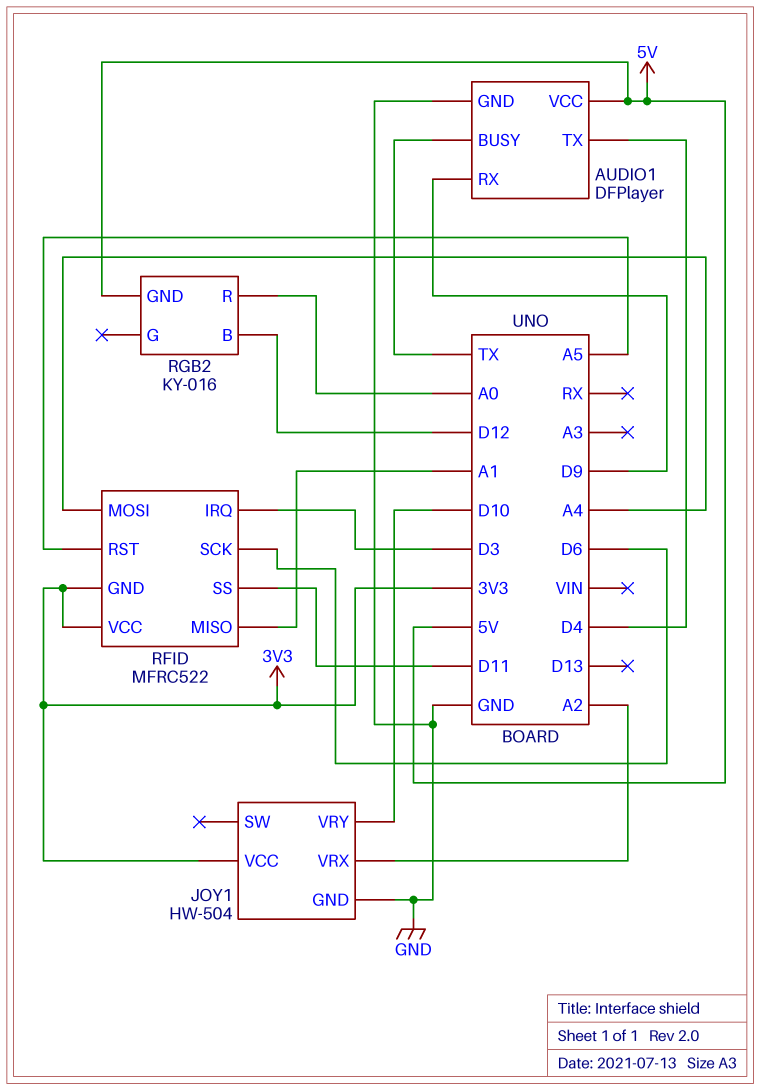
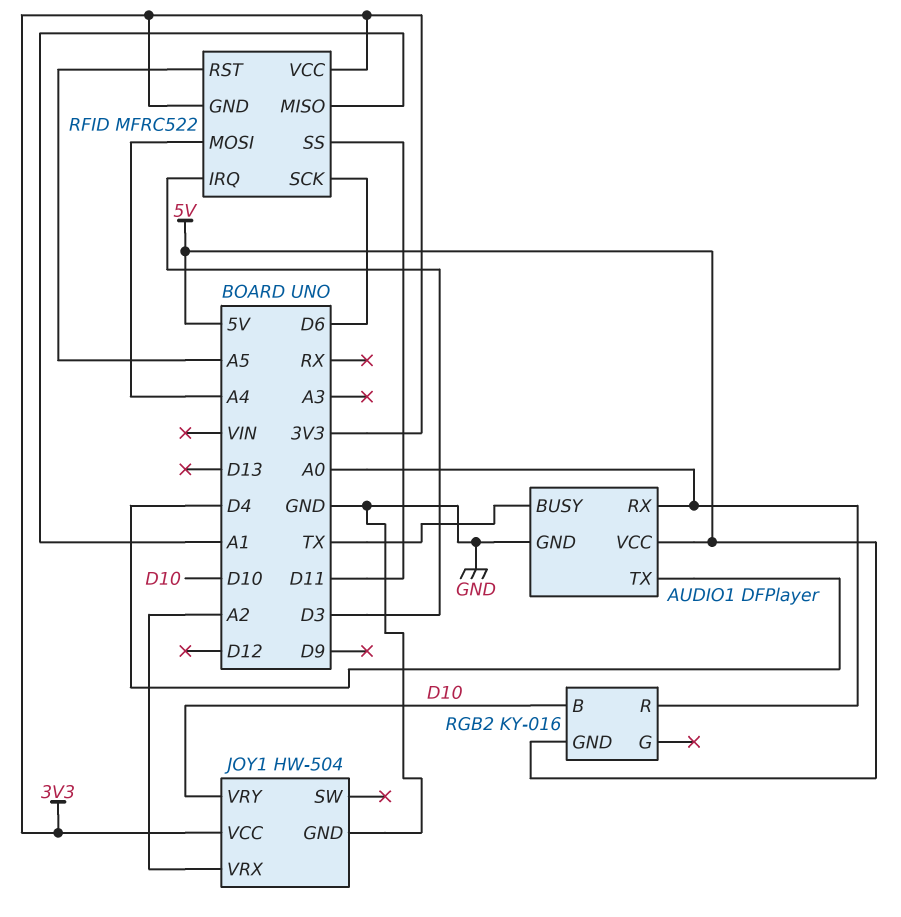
AUDIO1 pin RX: D9 -> A0
RGB2 pin B: D12 -> D10

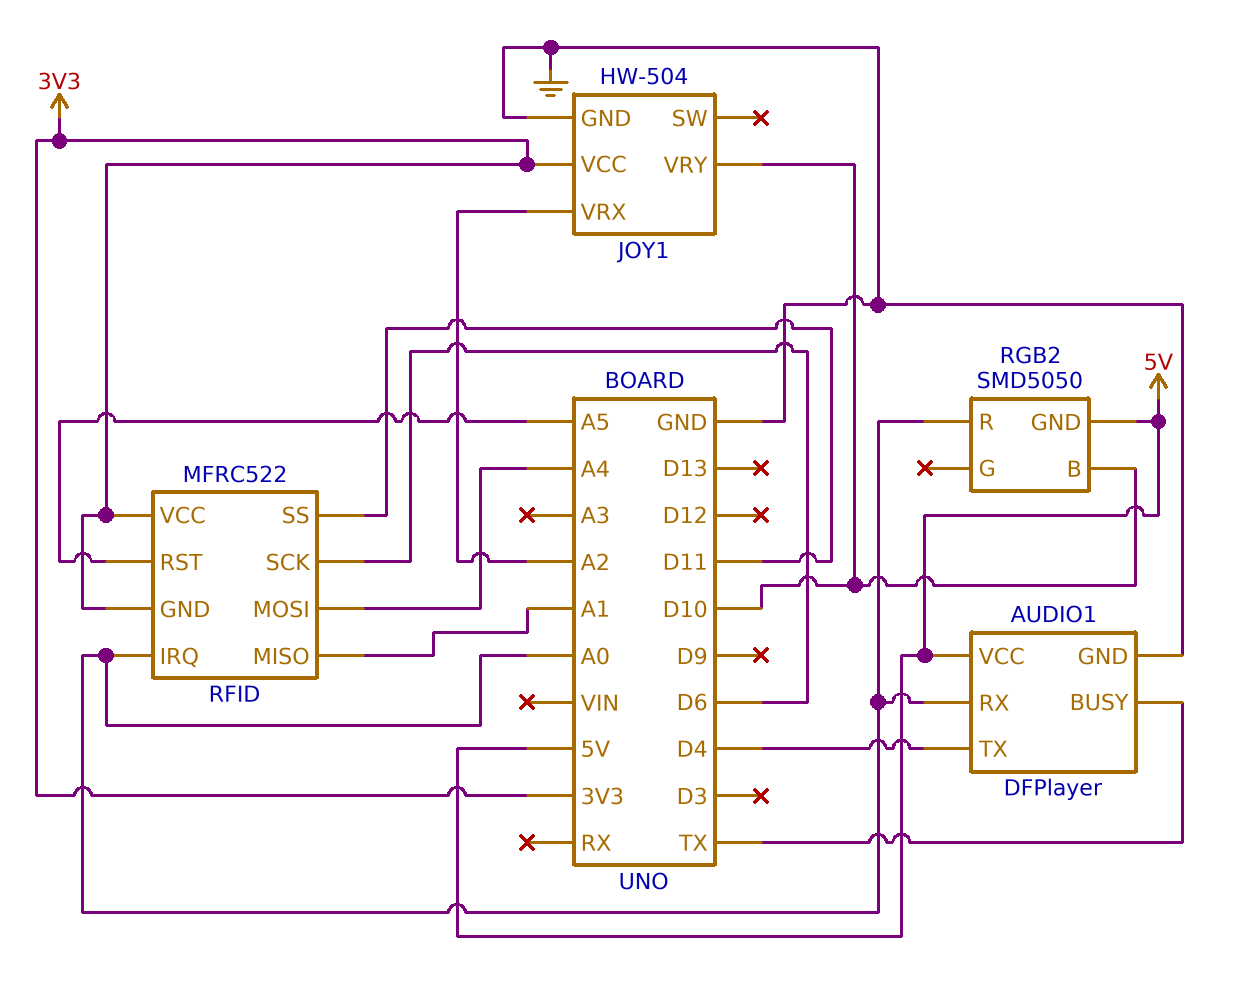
RFID pin IRQ: D3 -> A0
RGB2: KY-016 -> SMD5050

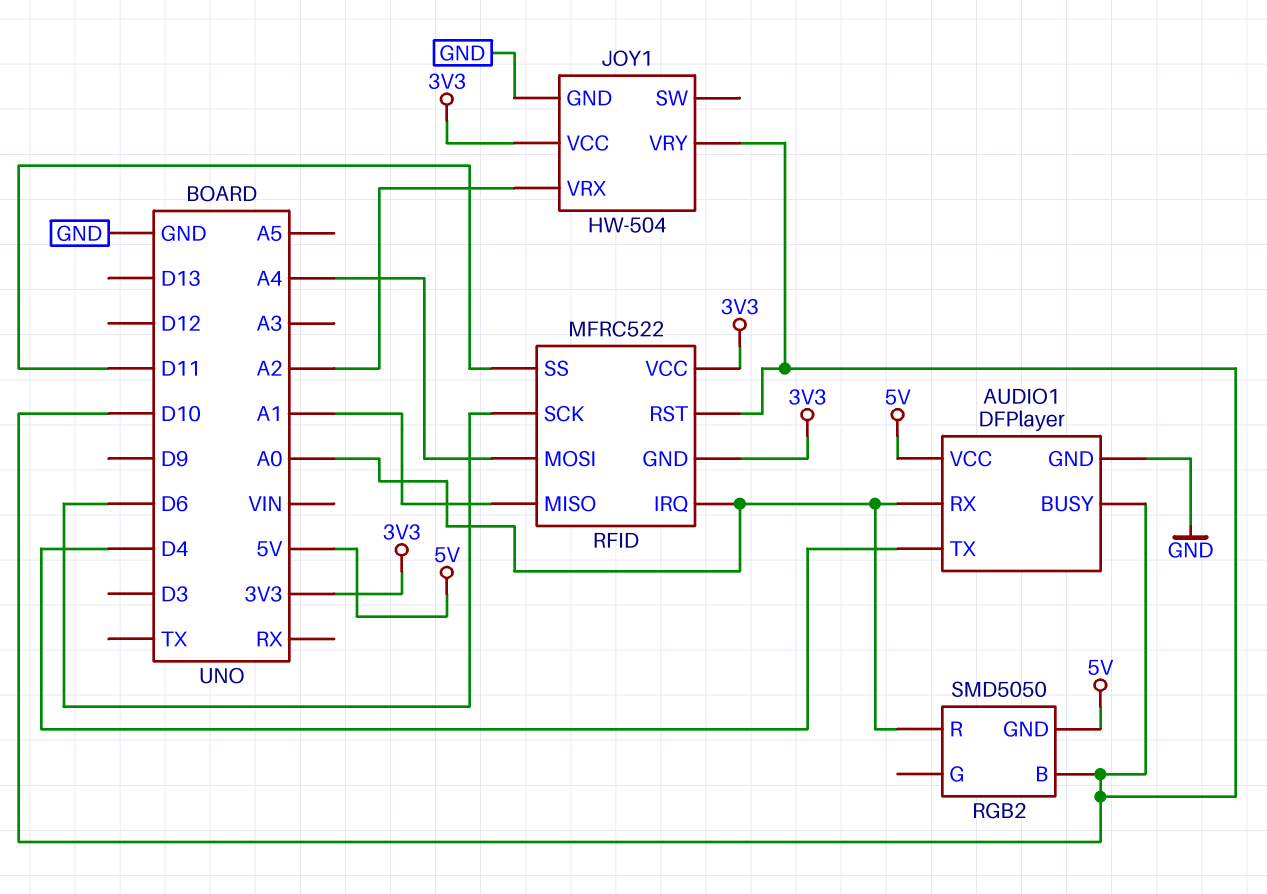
AUDIO1 pin BUSY: TX -> D10
RFID pin RST: A5 -> D10

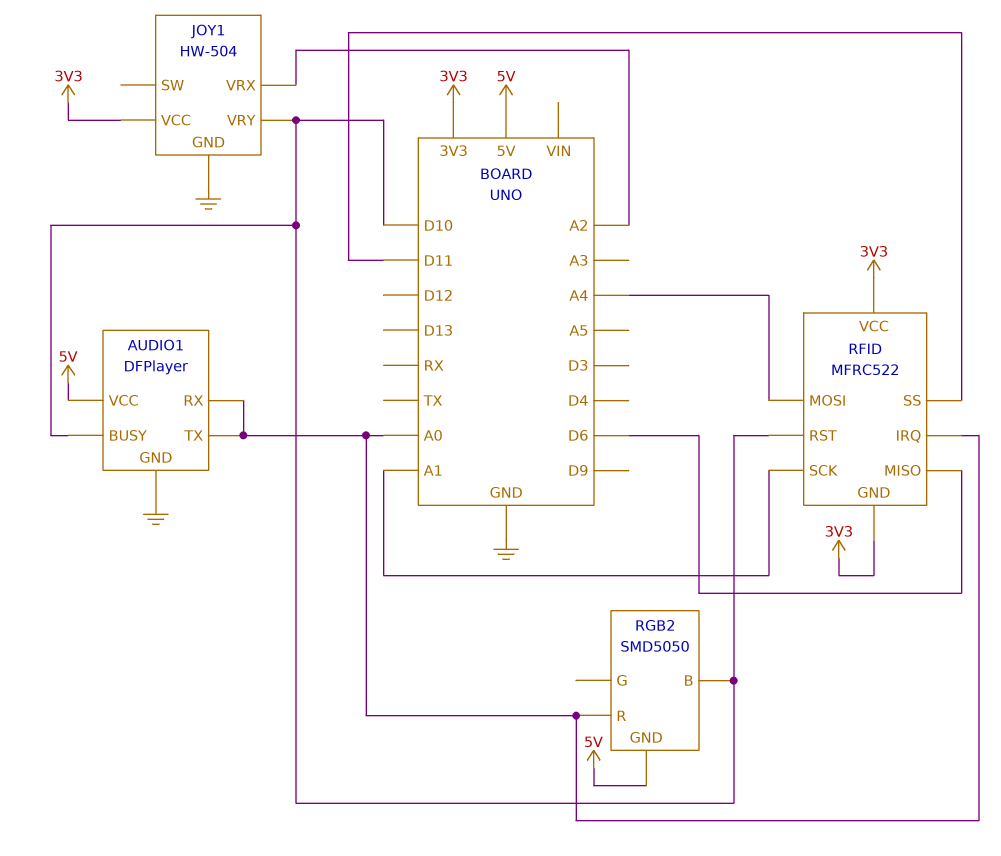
AUDIO1 pin TX: D4 -> A0
RFID pin MISO: A1 -> D6
RFID pin SCK: D6 -> A1

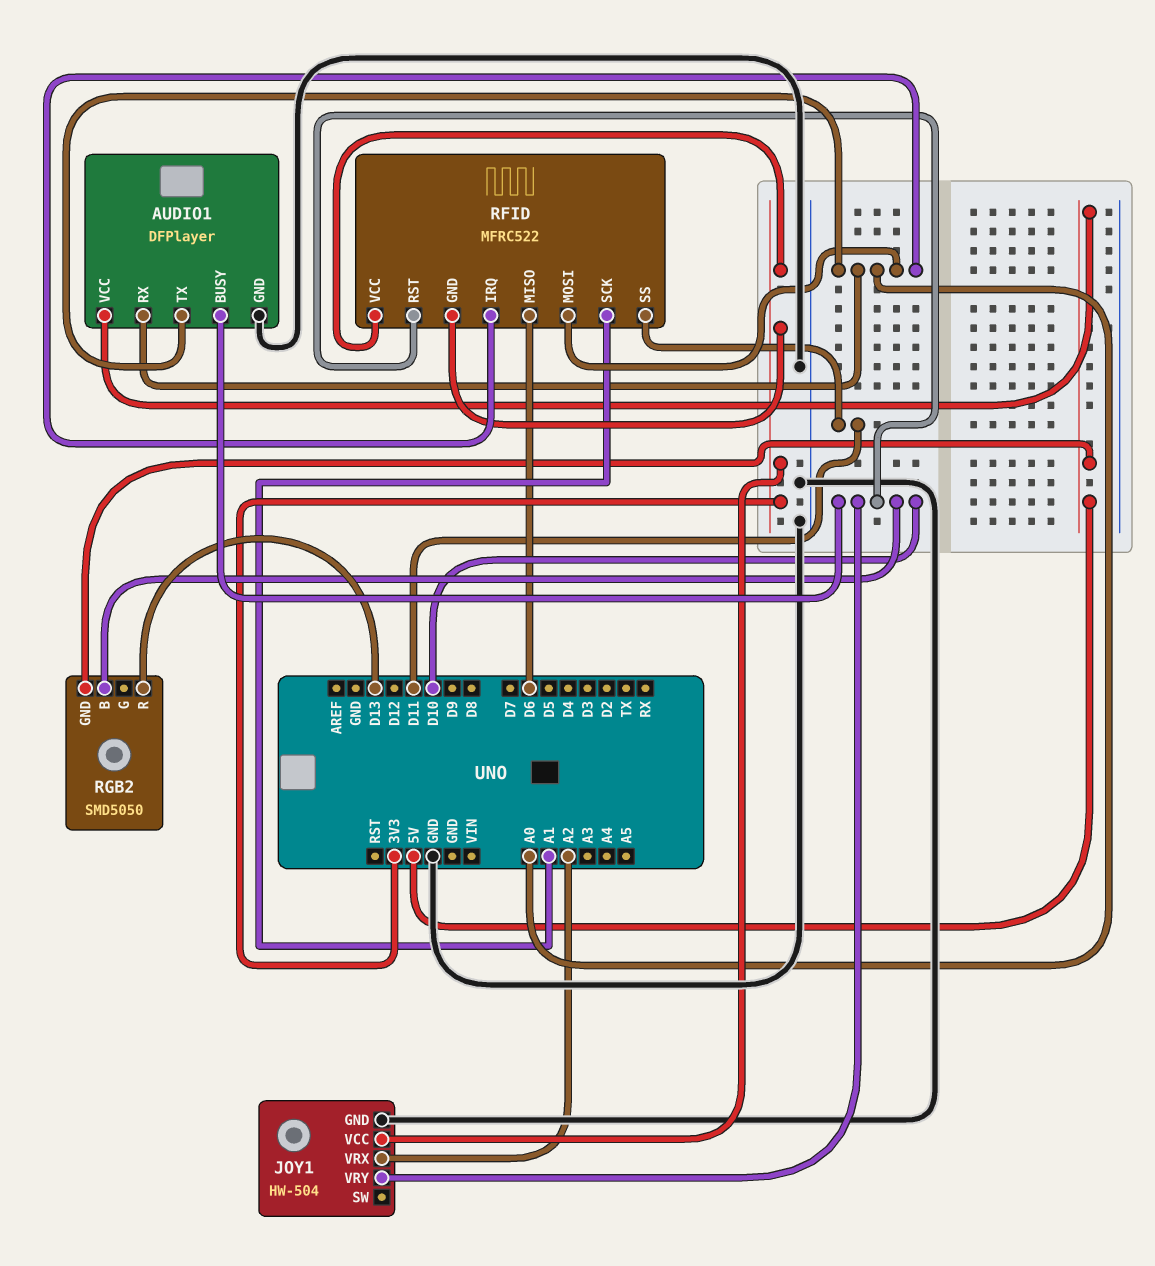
RFID pin MOSI: A4 -> A0
RGB2 pin R: A0 -> D13

